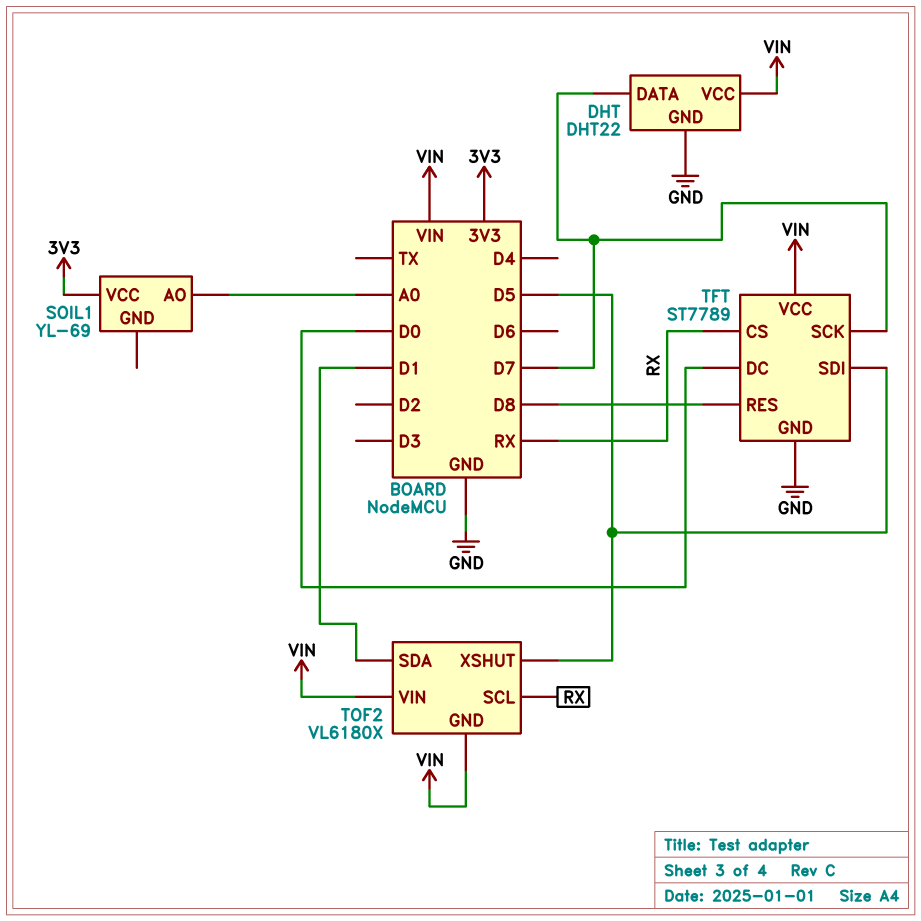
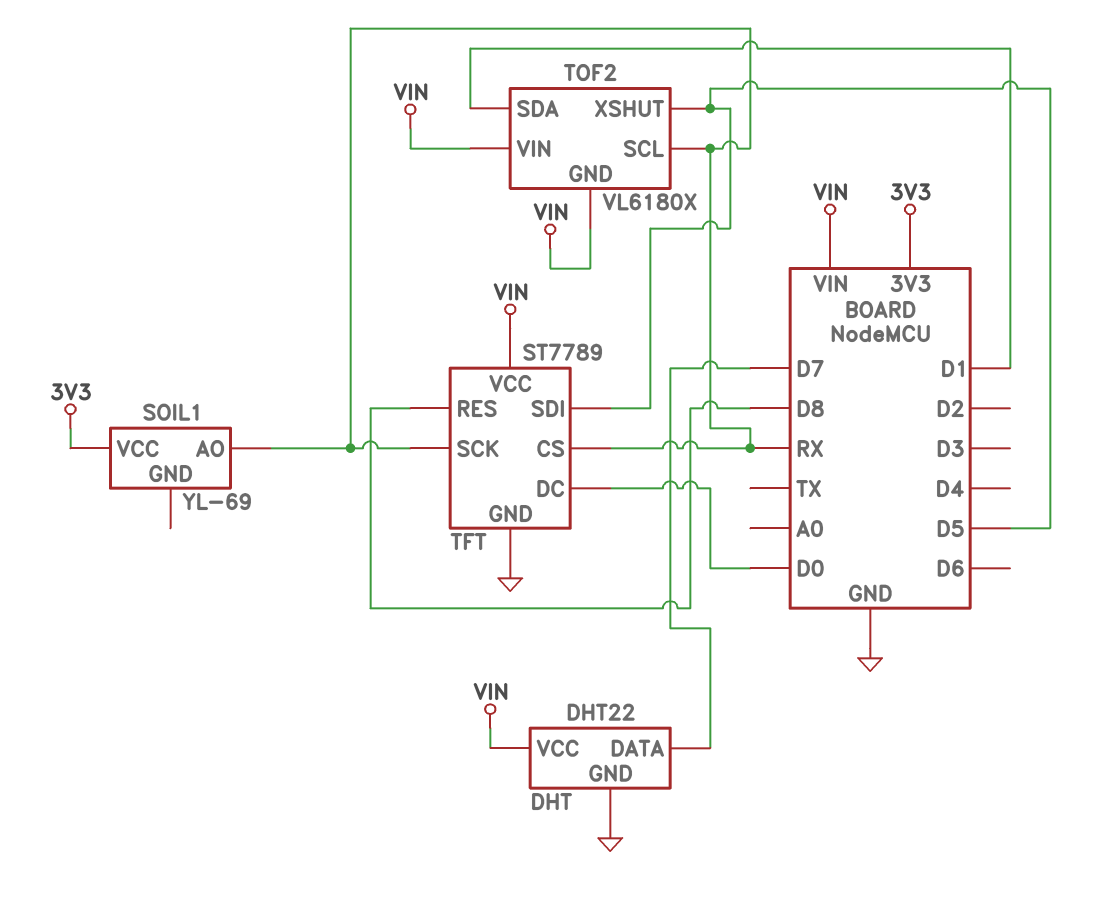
SOIL1 pin AO: A0 -> RX
TFT pin SCK: D7 -> RX

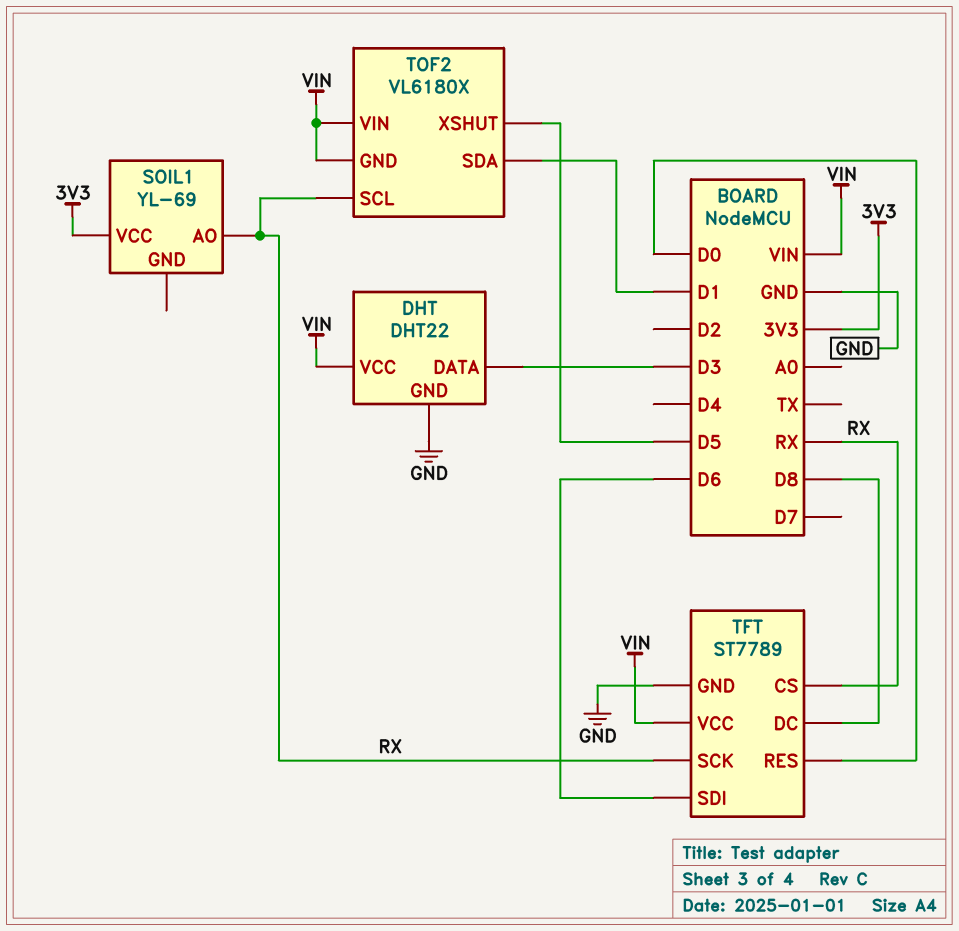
DHT pin DATA: D7 -> D3
TFT pin DC: D0 -> D8
TFT pin RES: D8 -> D0
TFT pin SDI: D5 -> D6

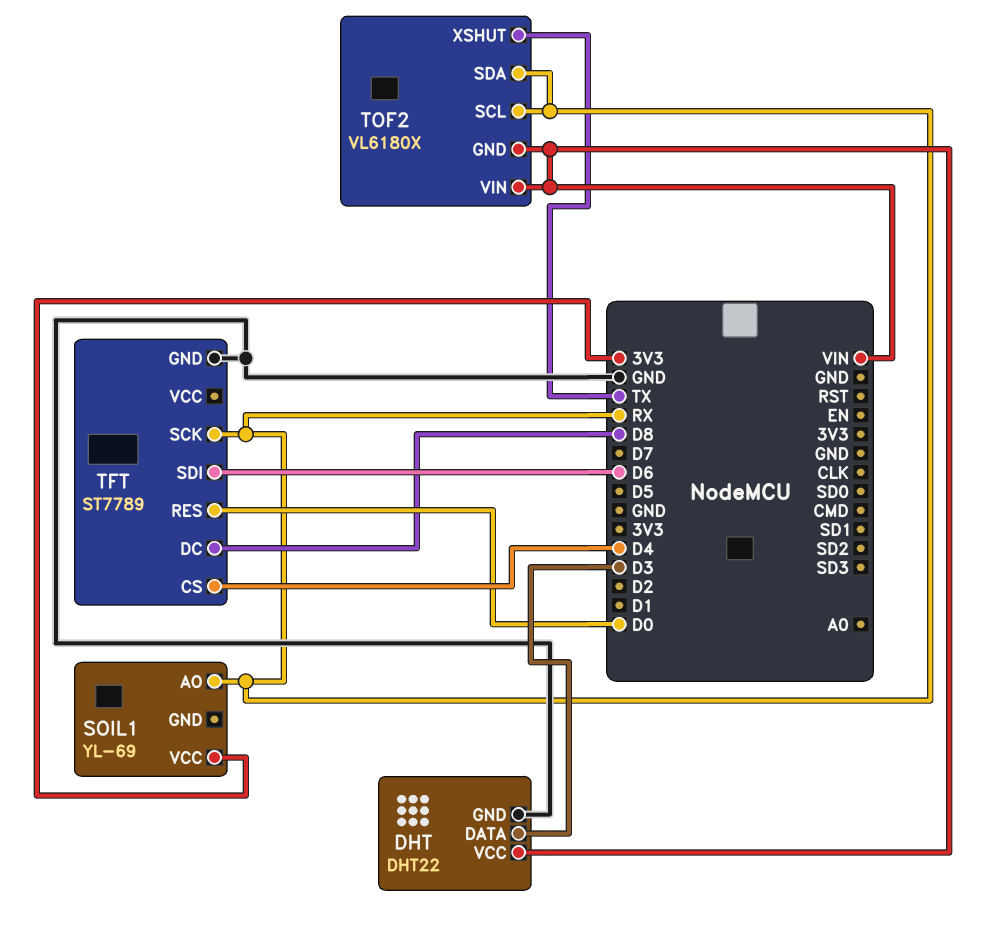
TFT pin CS: RX -> D4
TFT pin VCC: VIN -> none
TOF2 pin SDA: D1 -> RX
TOF2 pin XSHUT: D5 -> TX

